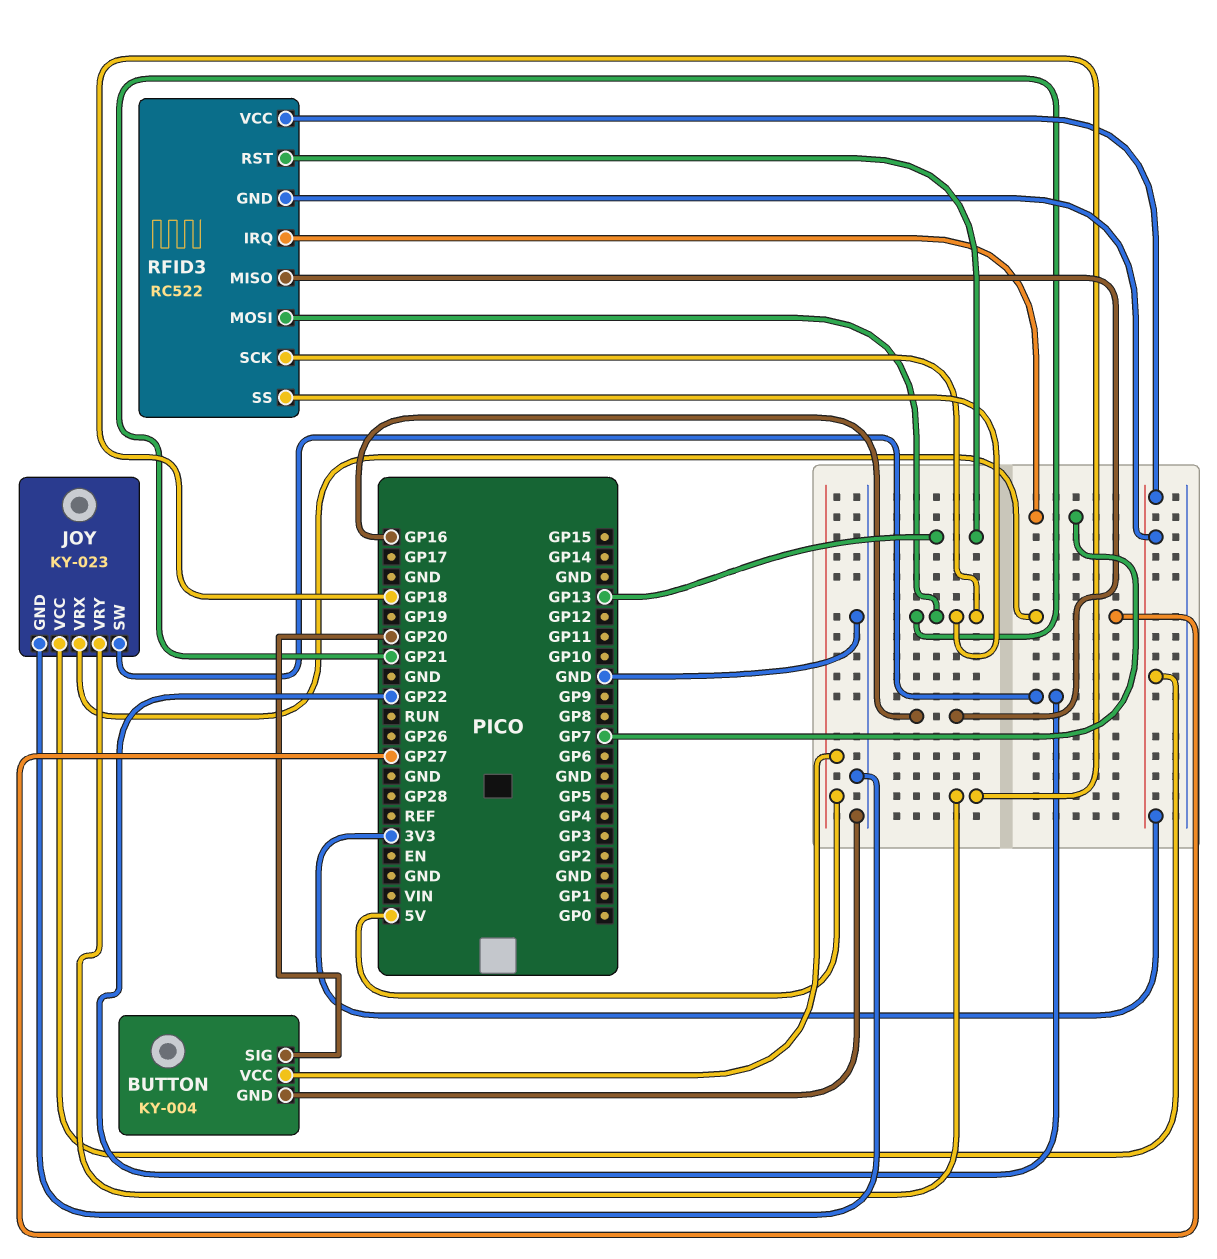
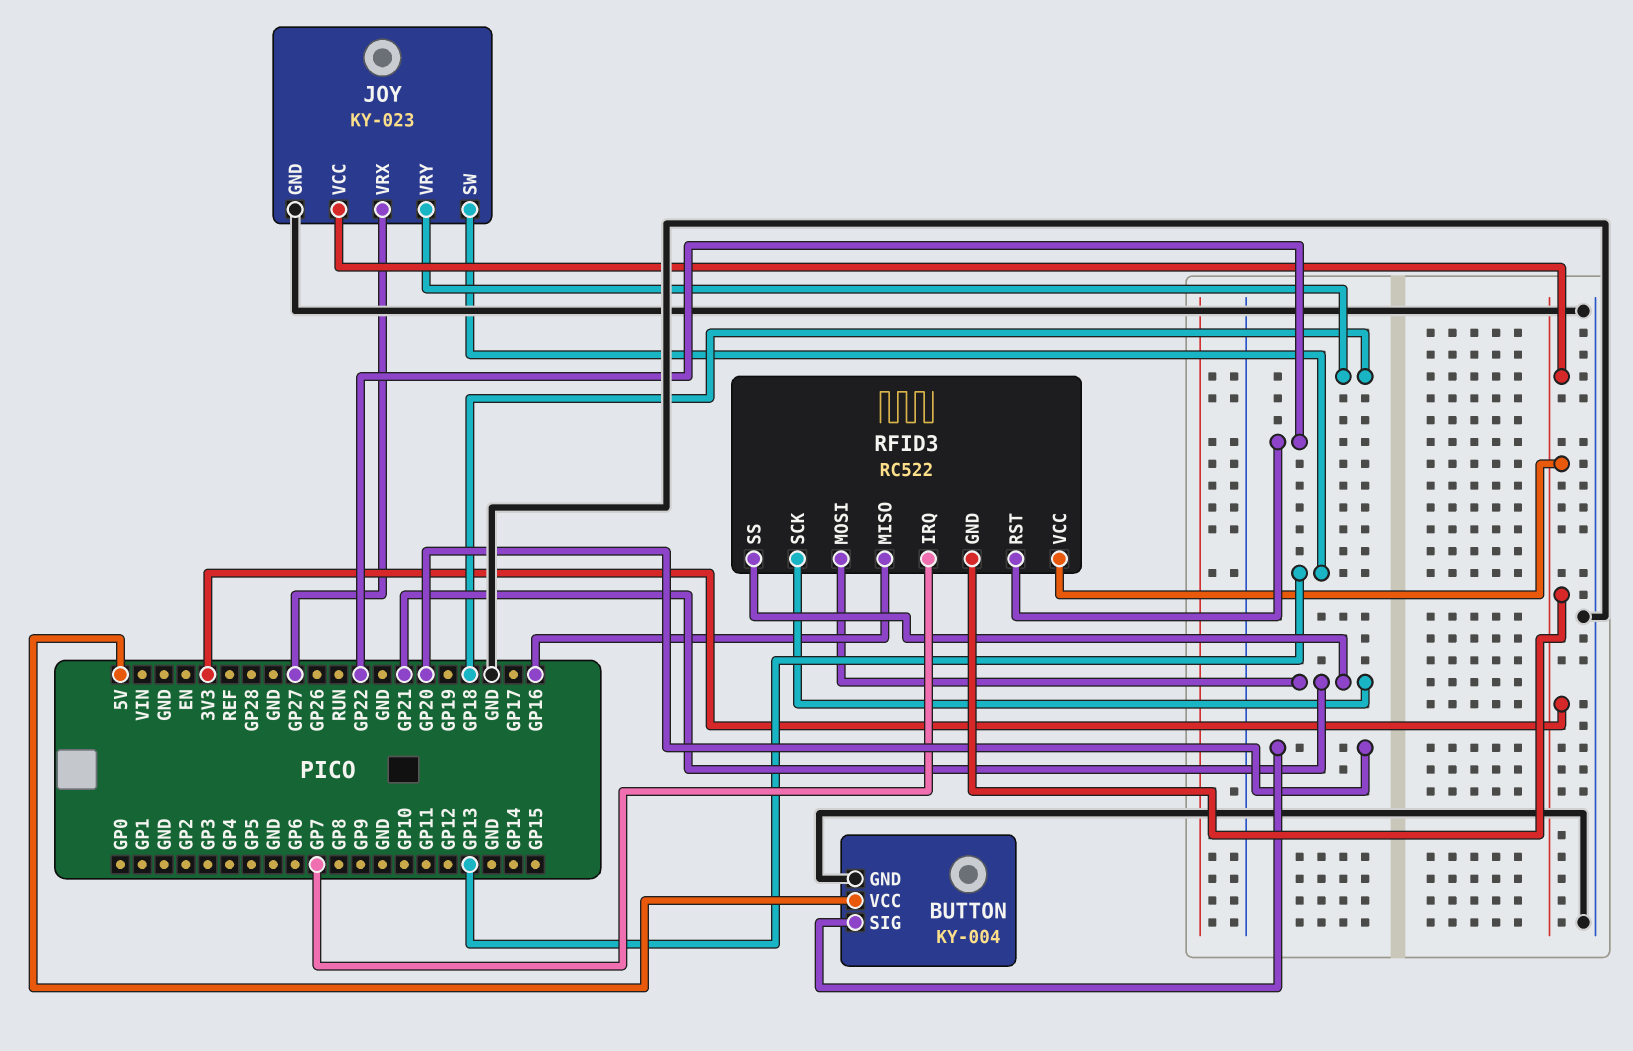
JOY pin SW: GP22 -> GP13
RFID3 pin RST: GP13 -> GP22

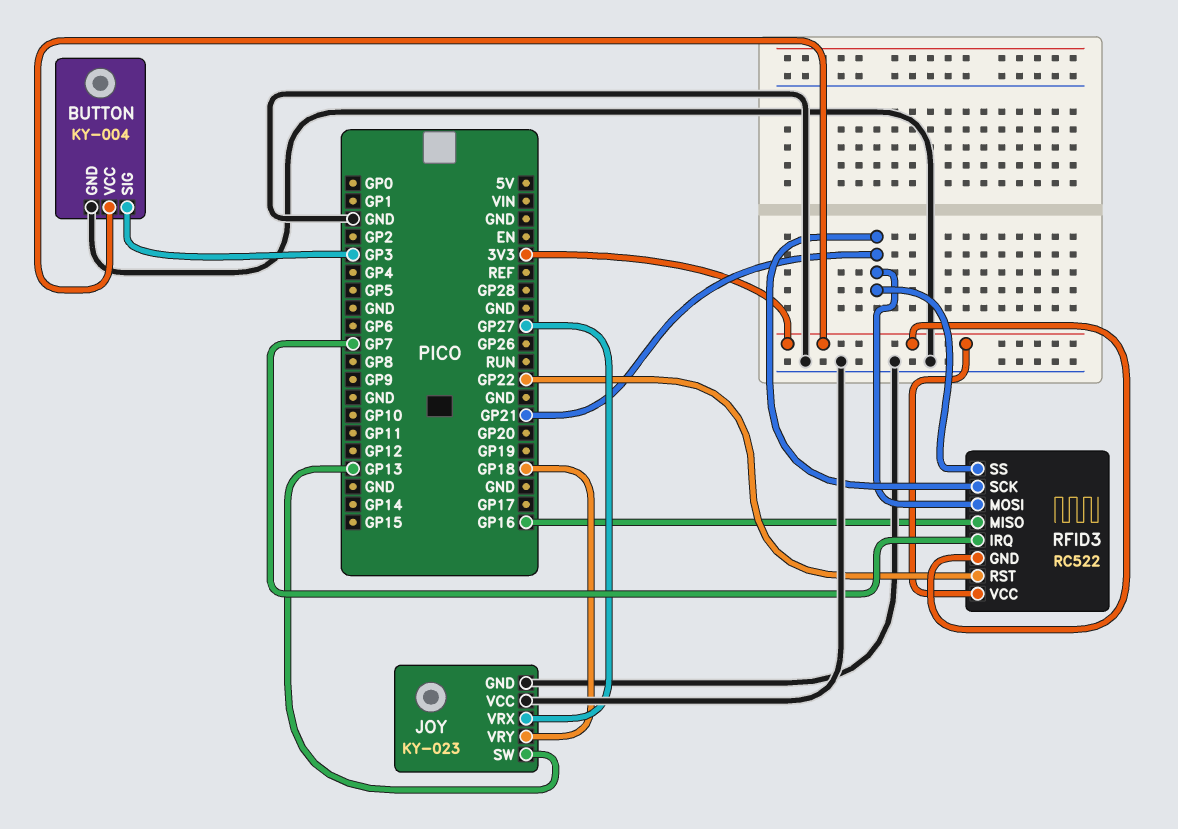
BUTTON pin SIG: GP20 -> GP3
BUTTON pin VCC: 5V -> 3V3
JOY pin VCC: 3V3 -> GND

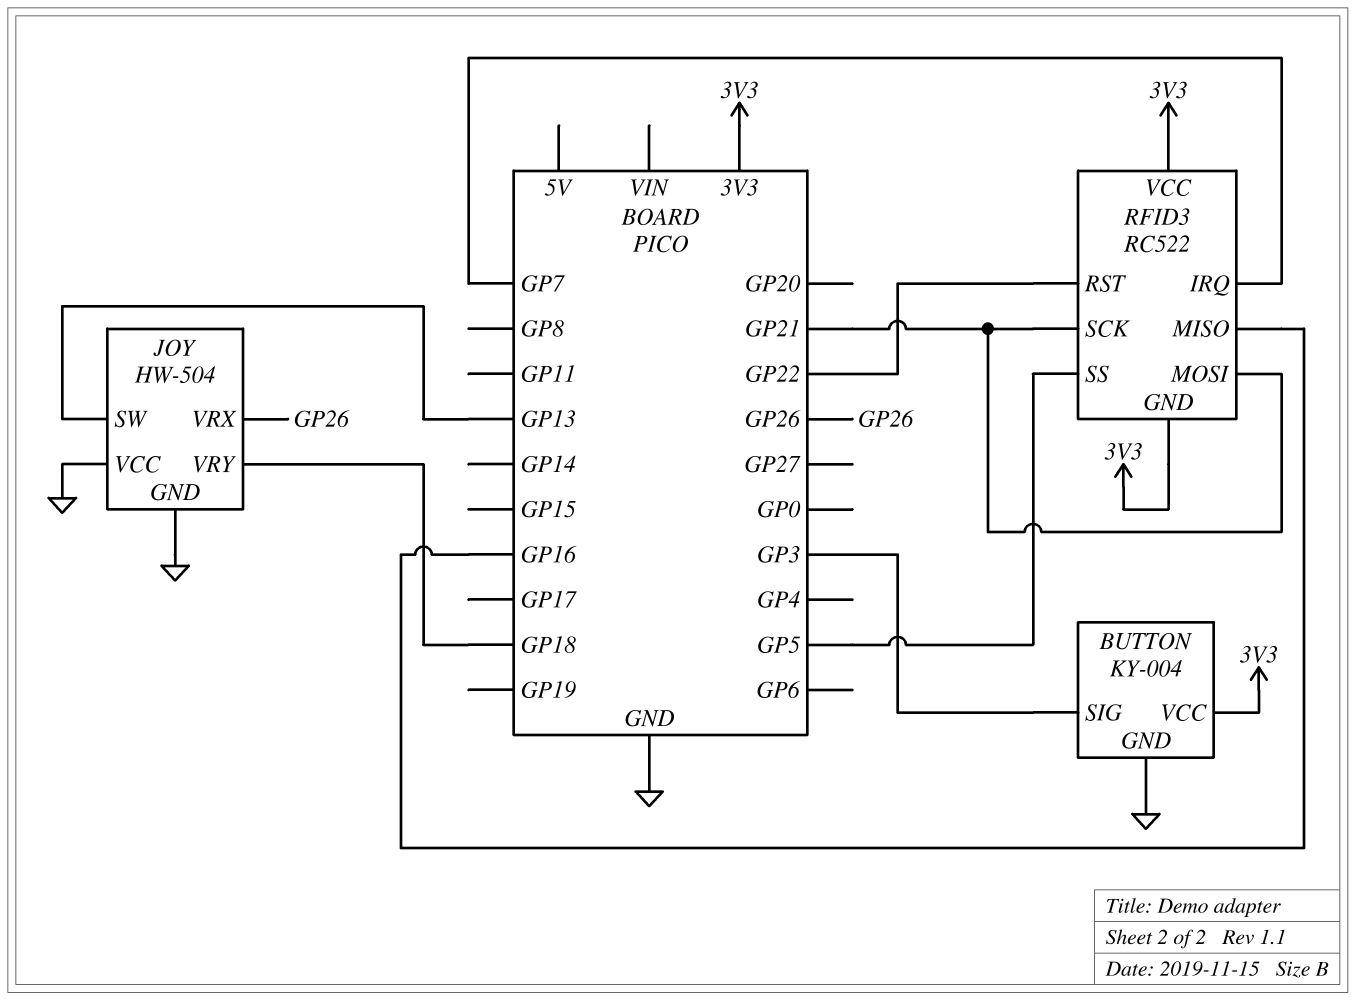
JOY: KY-023 -> HW-504
JOY pin VRX: GP27 -> GP26
RFID3 pin SS: GP21 -> GP5

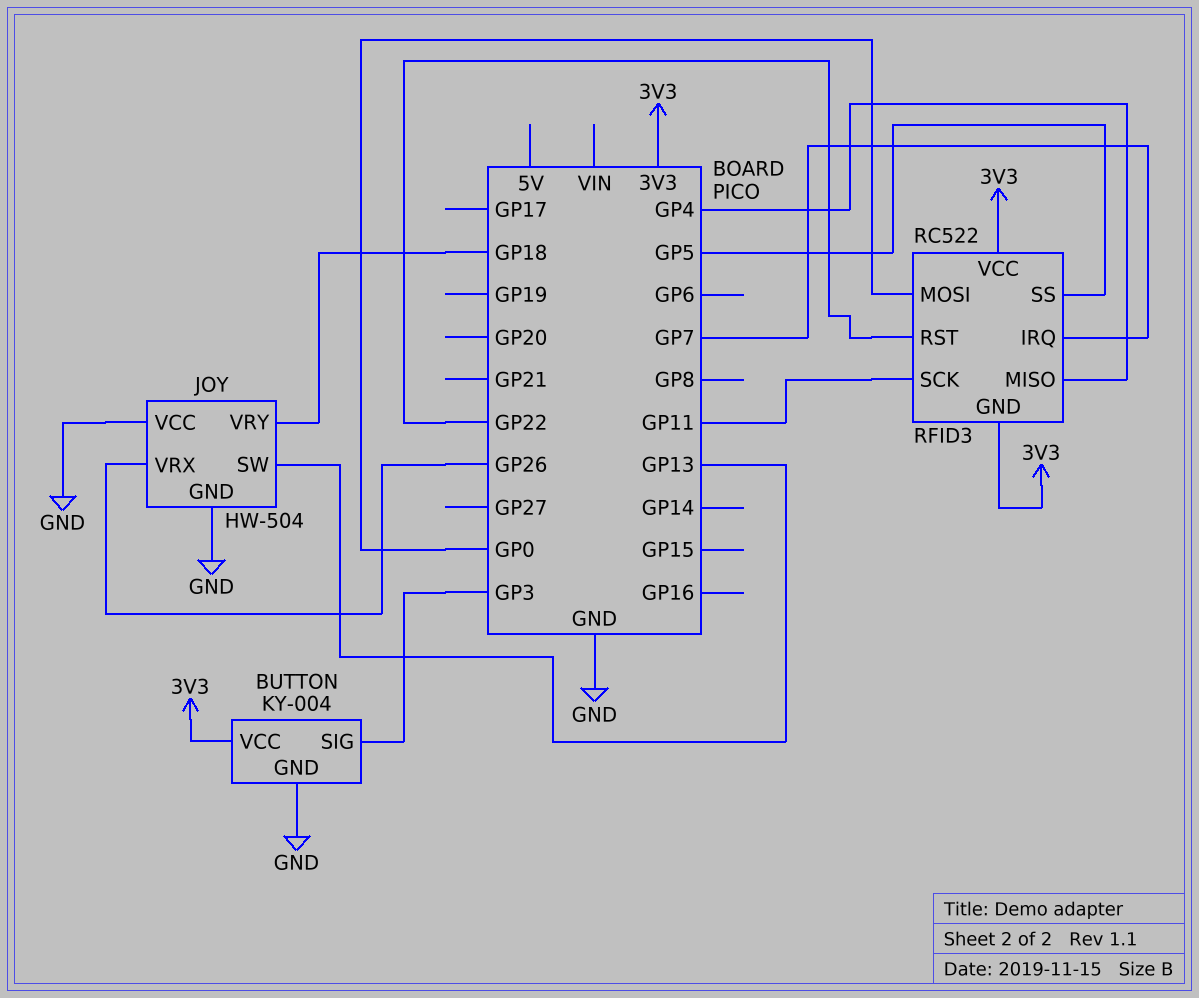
RFID3 pin MISO: GP16 -> GP4
RFID3 pin MOSI: GP21 -> GP0
RFID3 pin SCK: GP21 -> GP11

